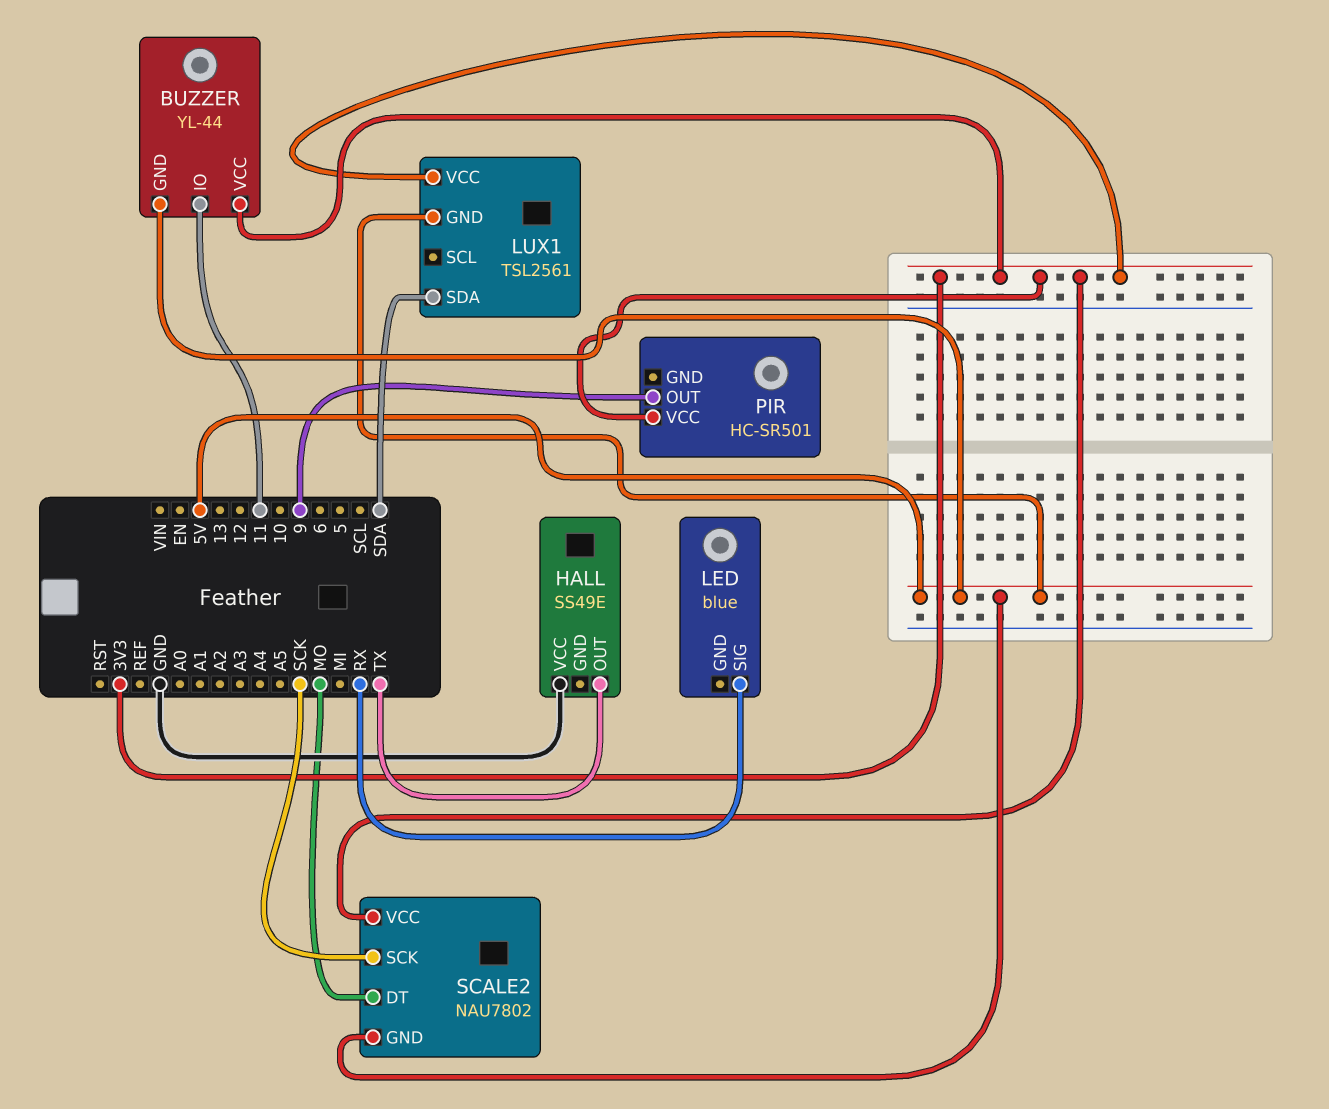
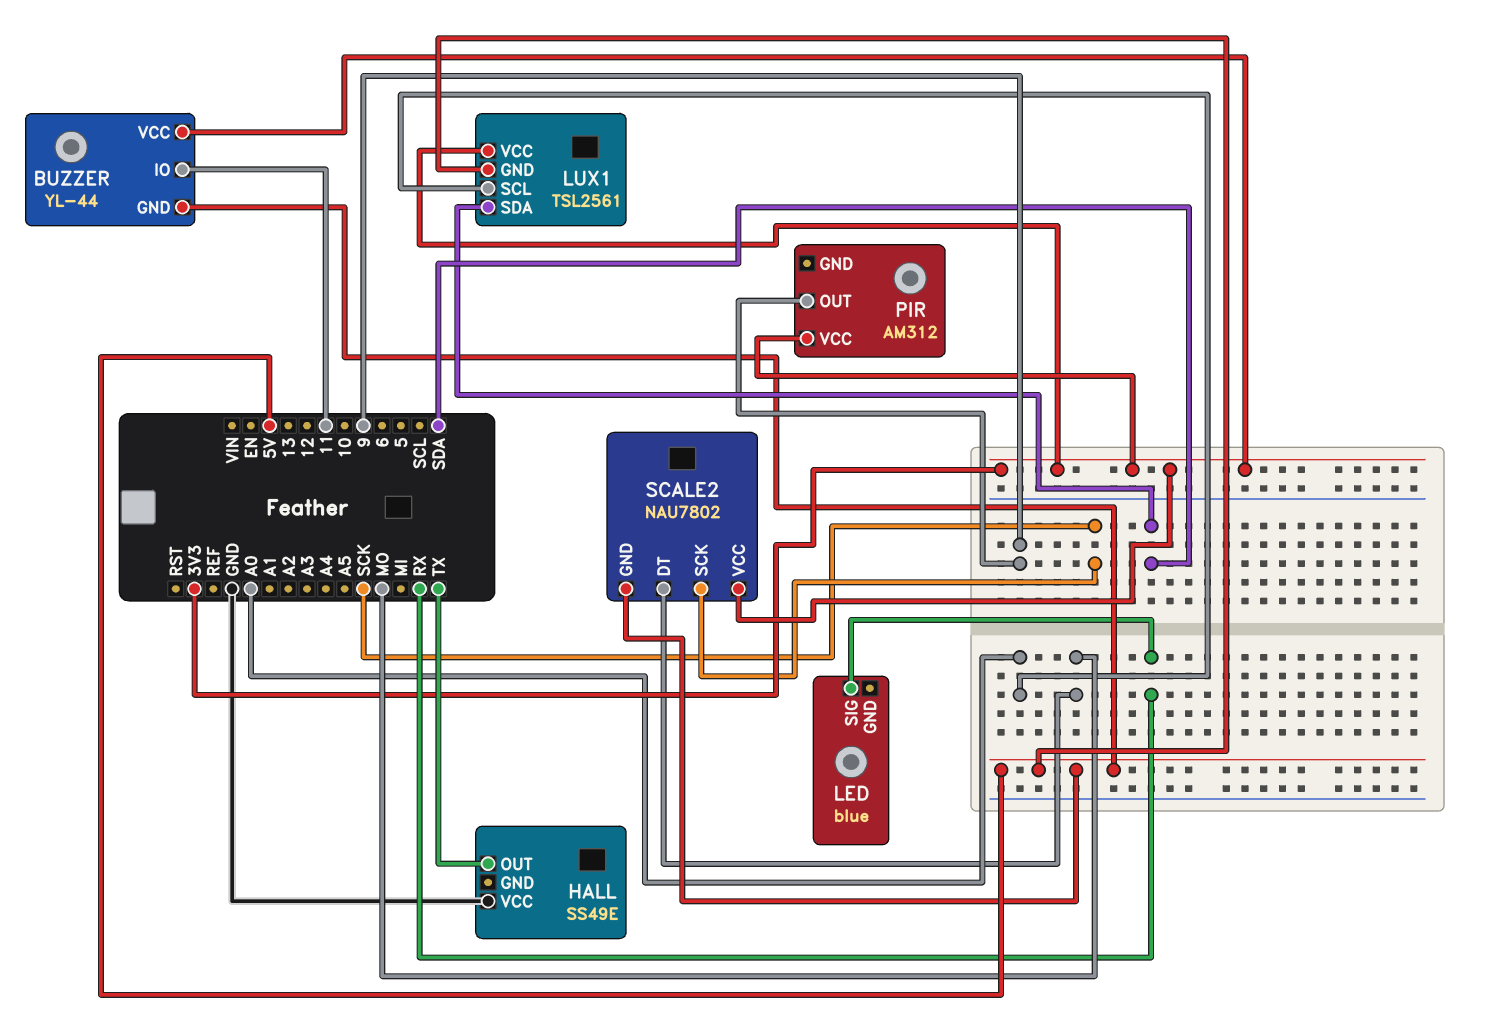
LUX1 pin SCL: none -> A0
PIR: HC-SR501 -> AM312

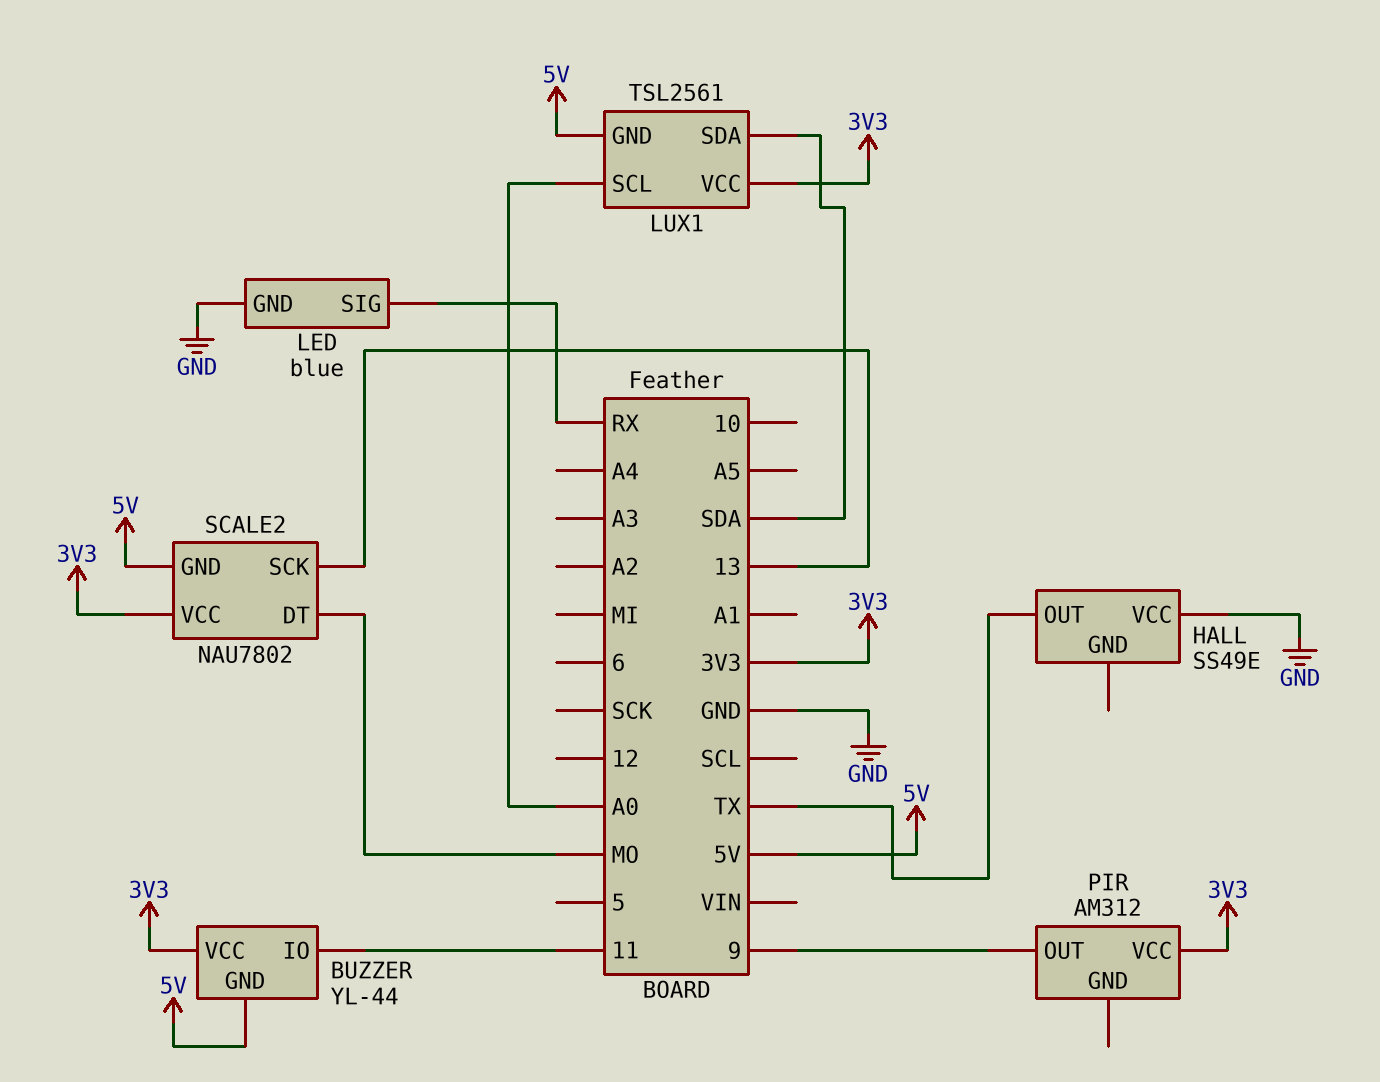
LED pin GND: none -> GND
SCALE2 pin SCK: SCK -> 13

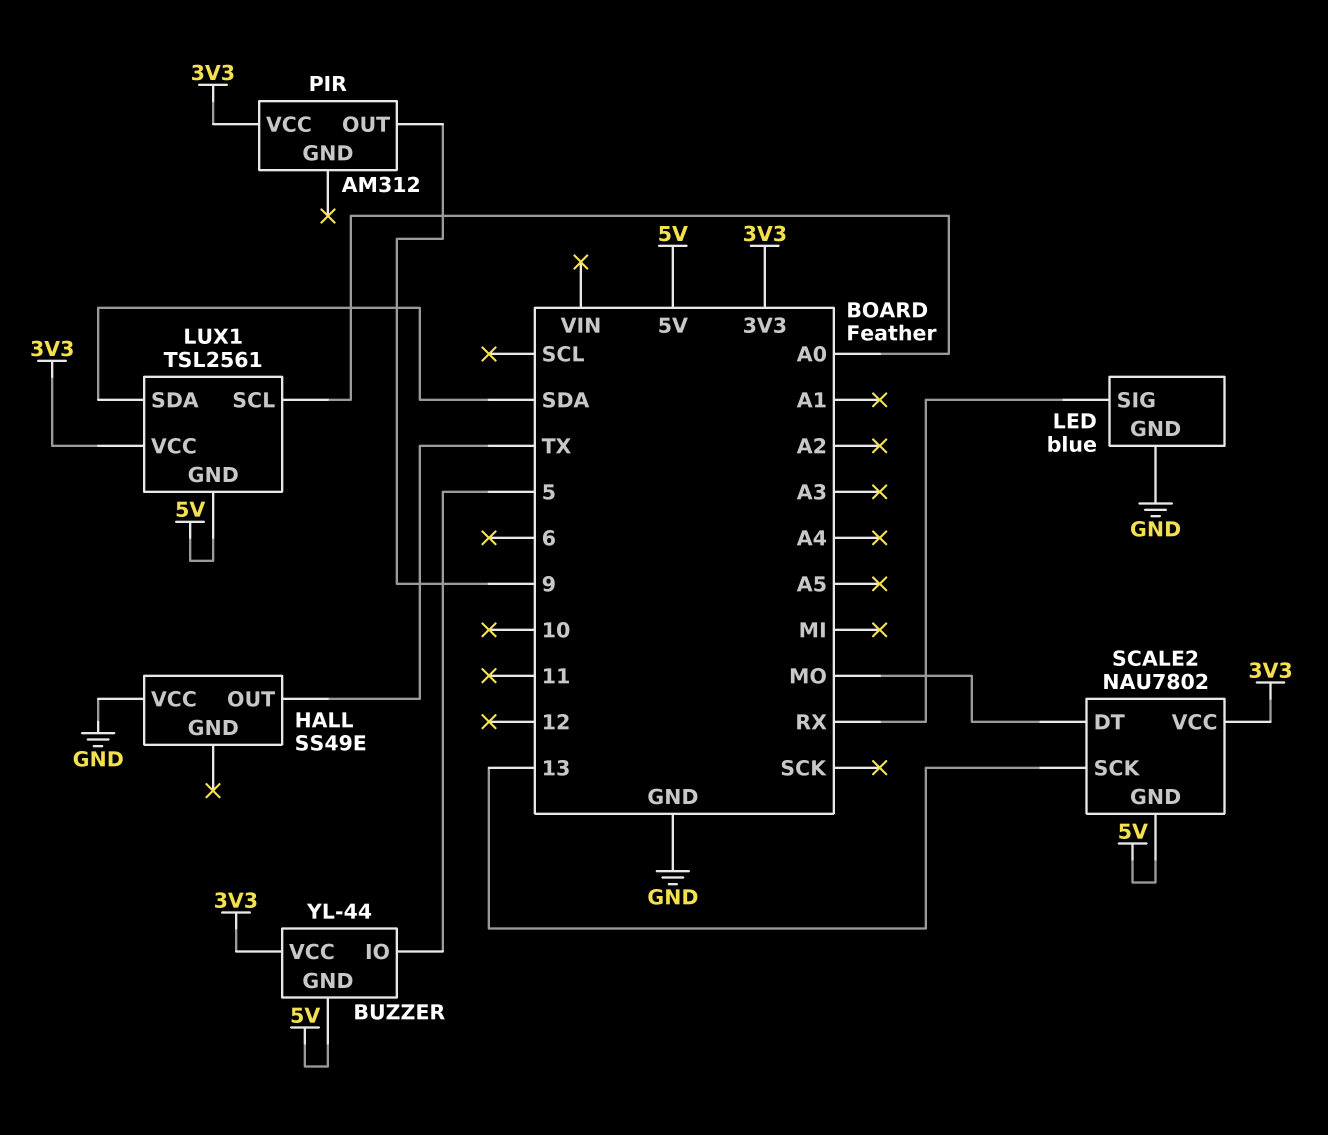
BUZZER pin IO: 11 -> 5

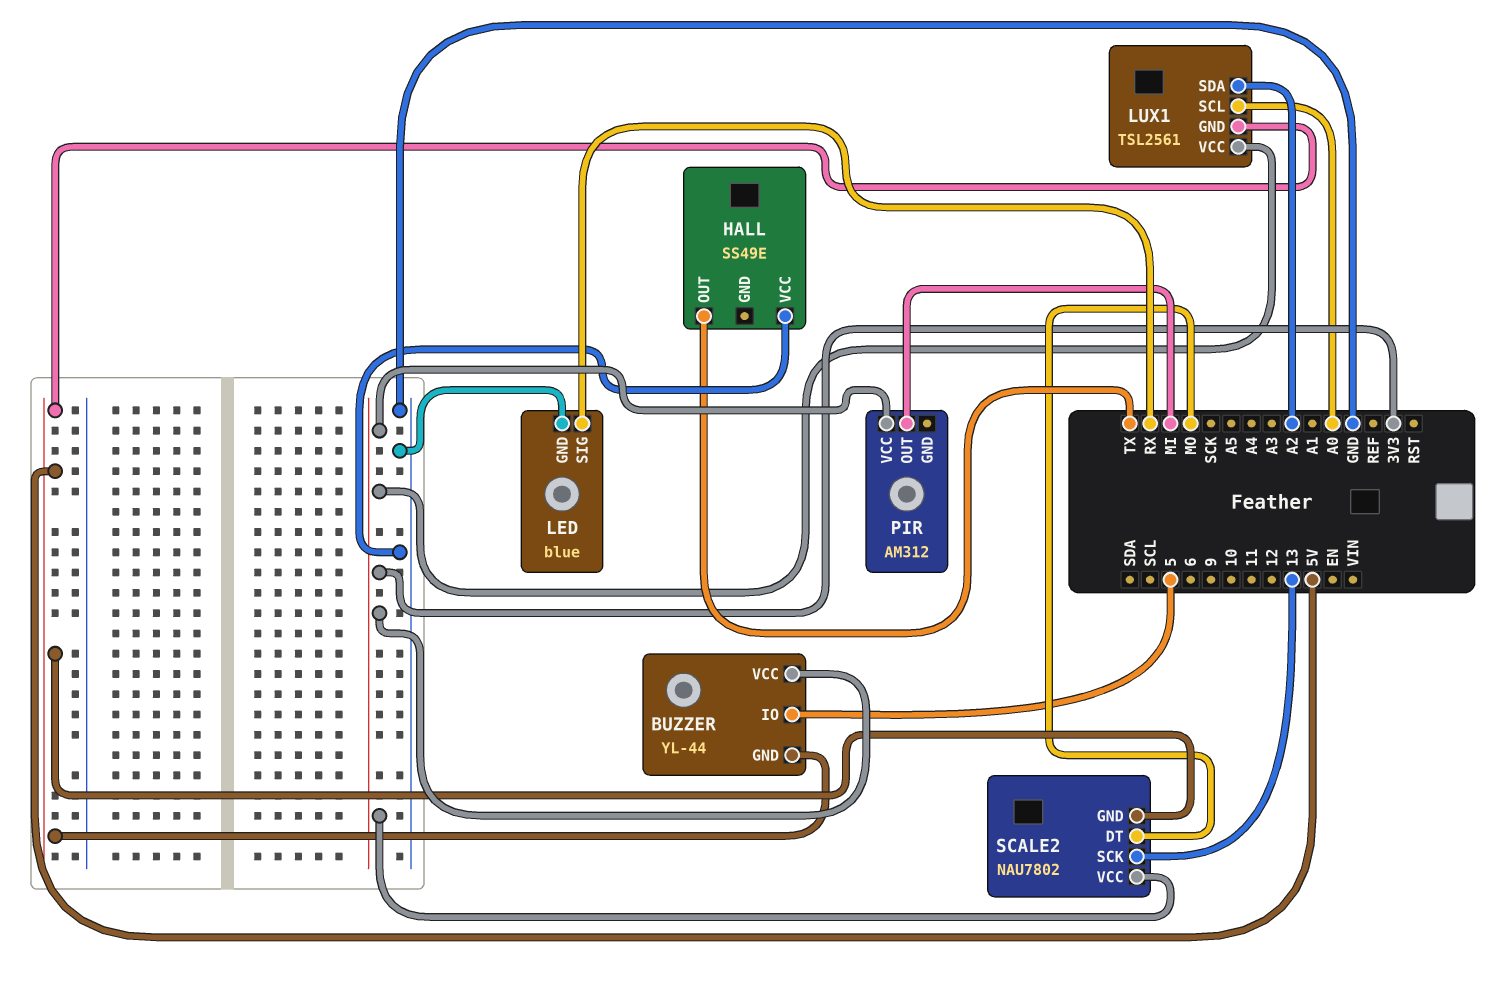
LUX1 pin SDA: SDA -> A2
PIR pin OUT: 9 -> MI

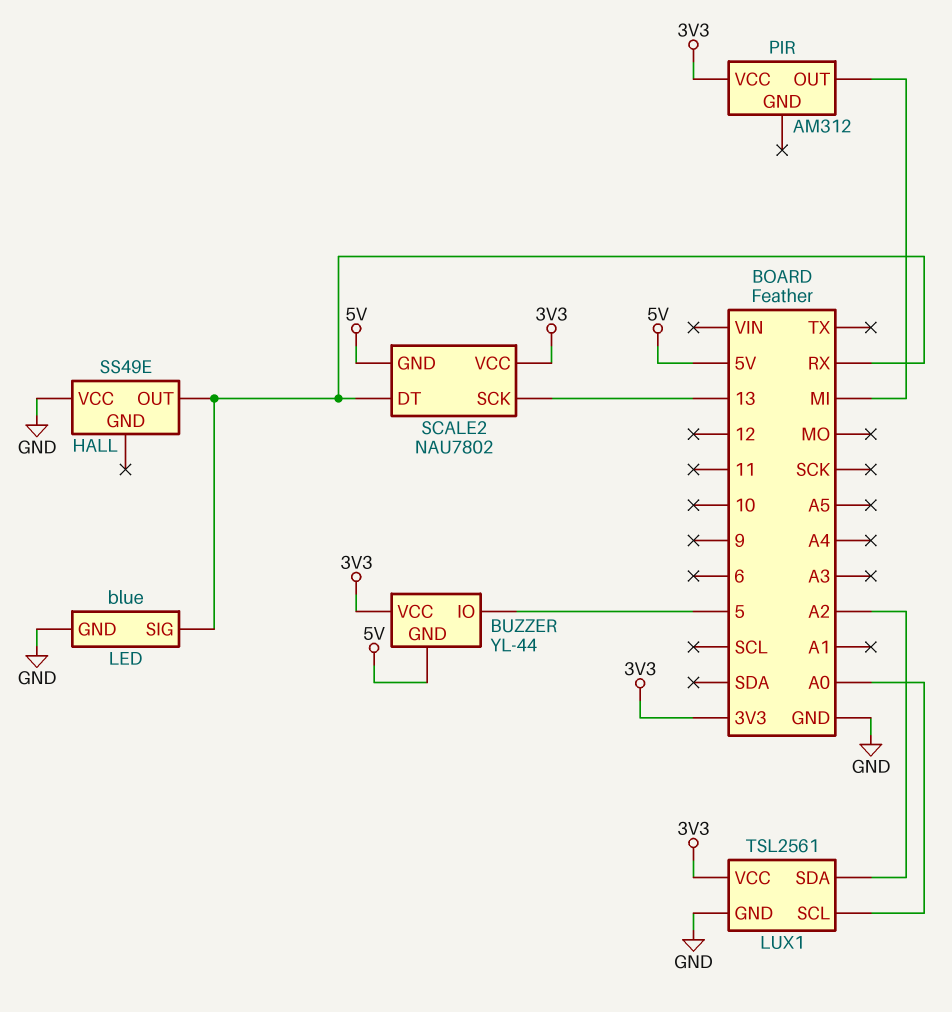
HALL pin OUT: TX -> RX
LUX1 pin GND: 5V -> GND
SCALE2 pin DT: MO -> RX

